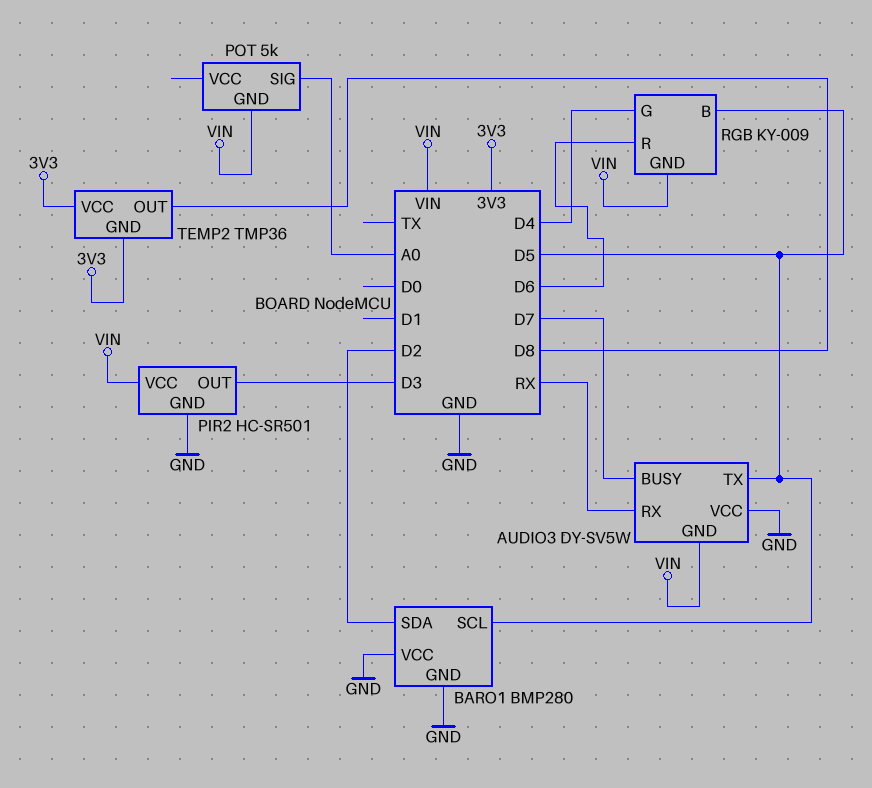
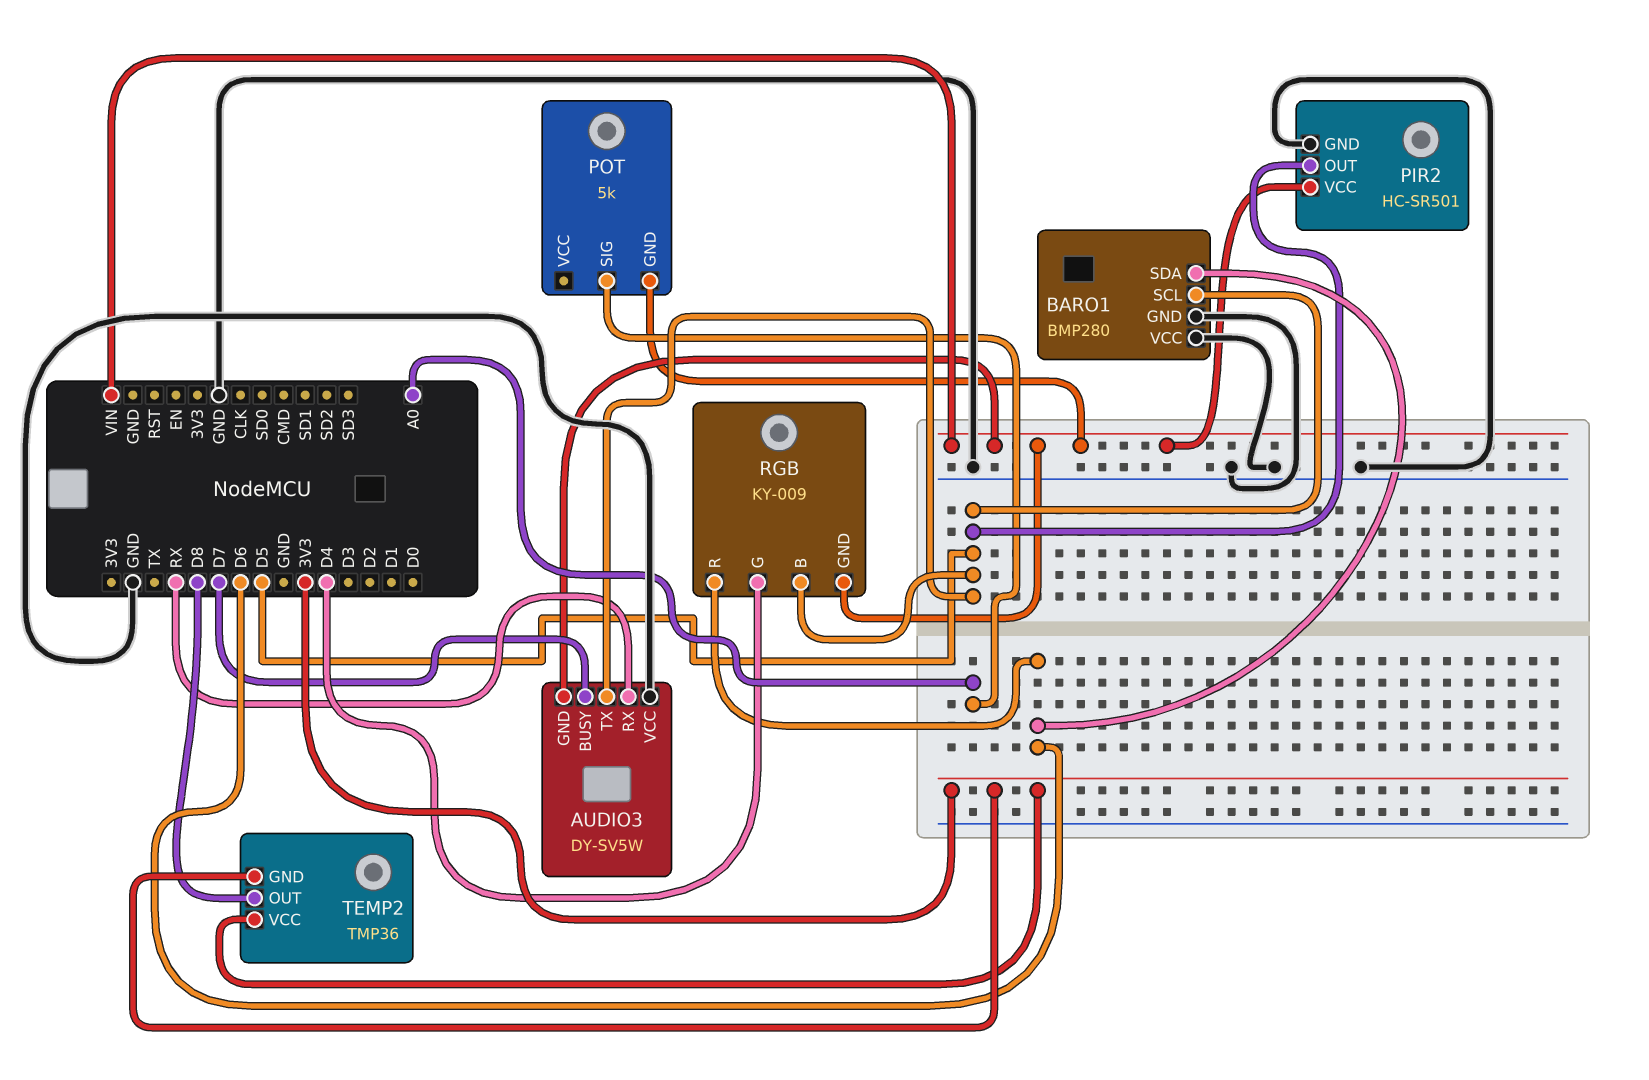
BARO1 pin SDA: D2 -> D6
PIR2 pin OUT: D3 -> D5

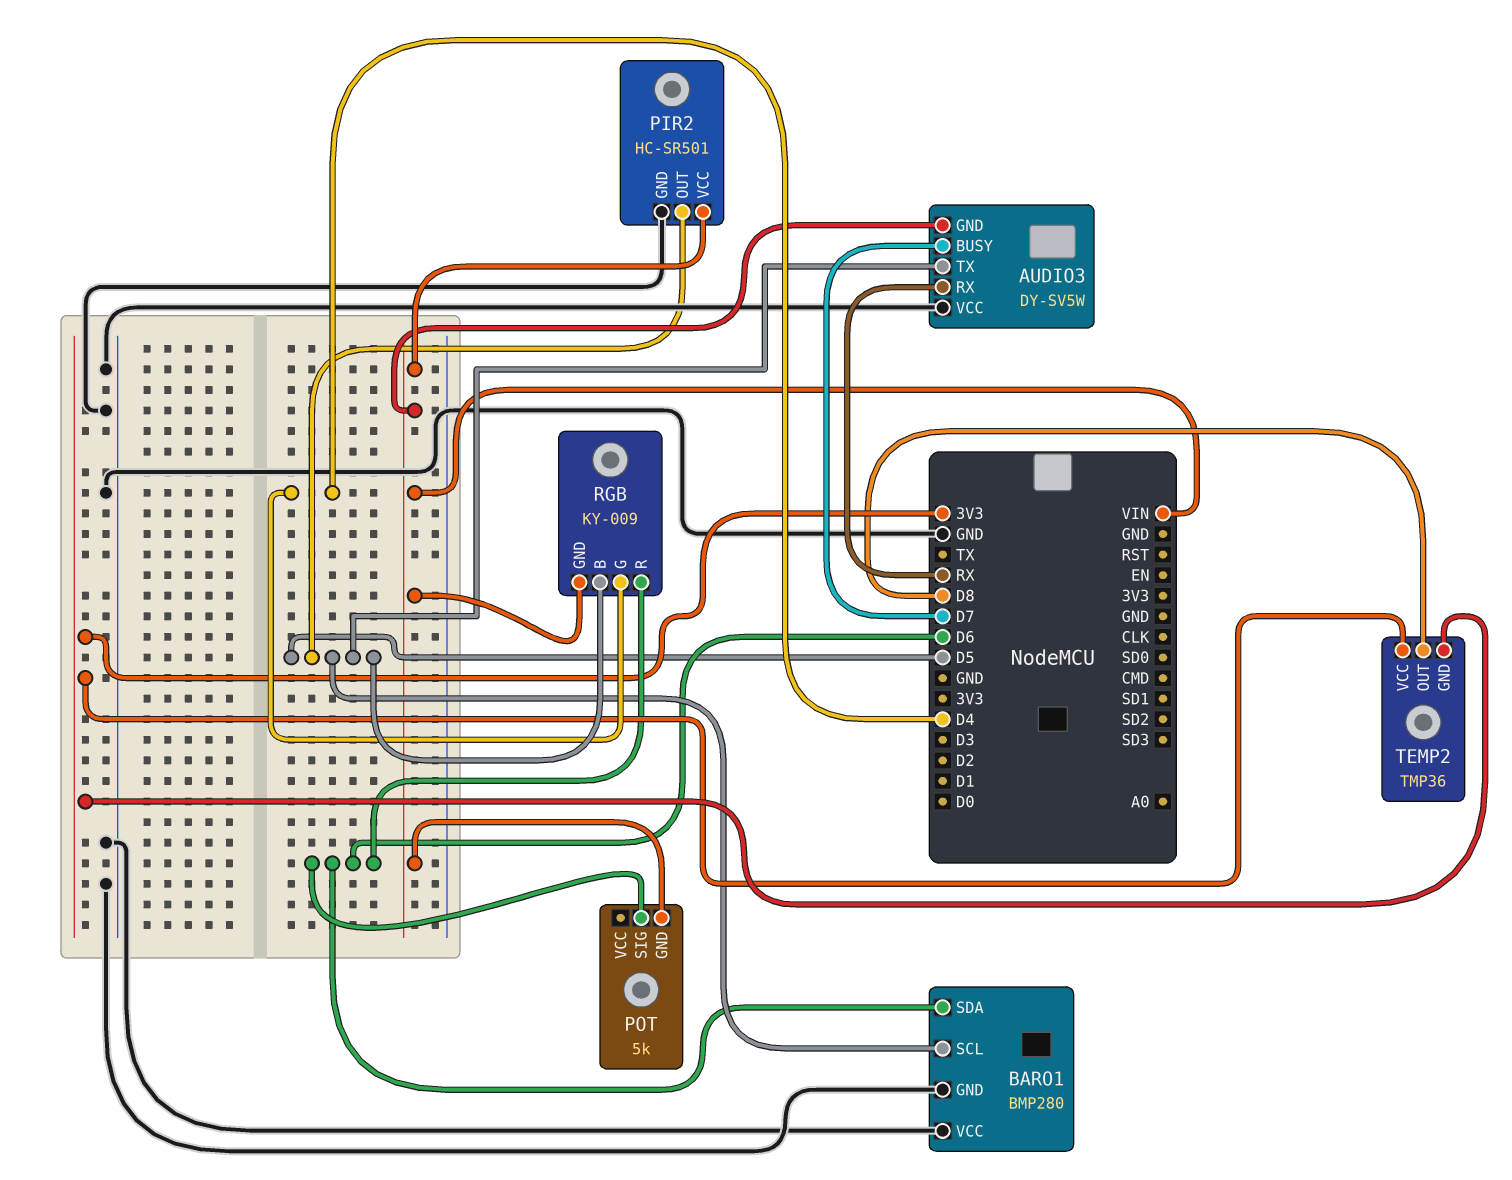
POT pin SIG: A0 -> D6

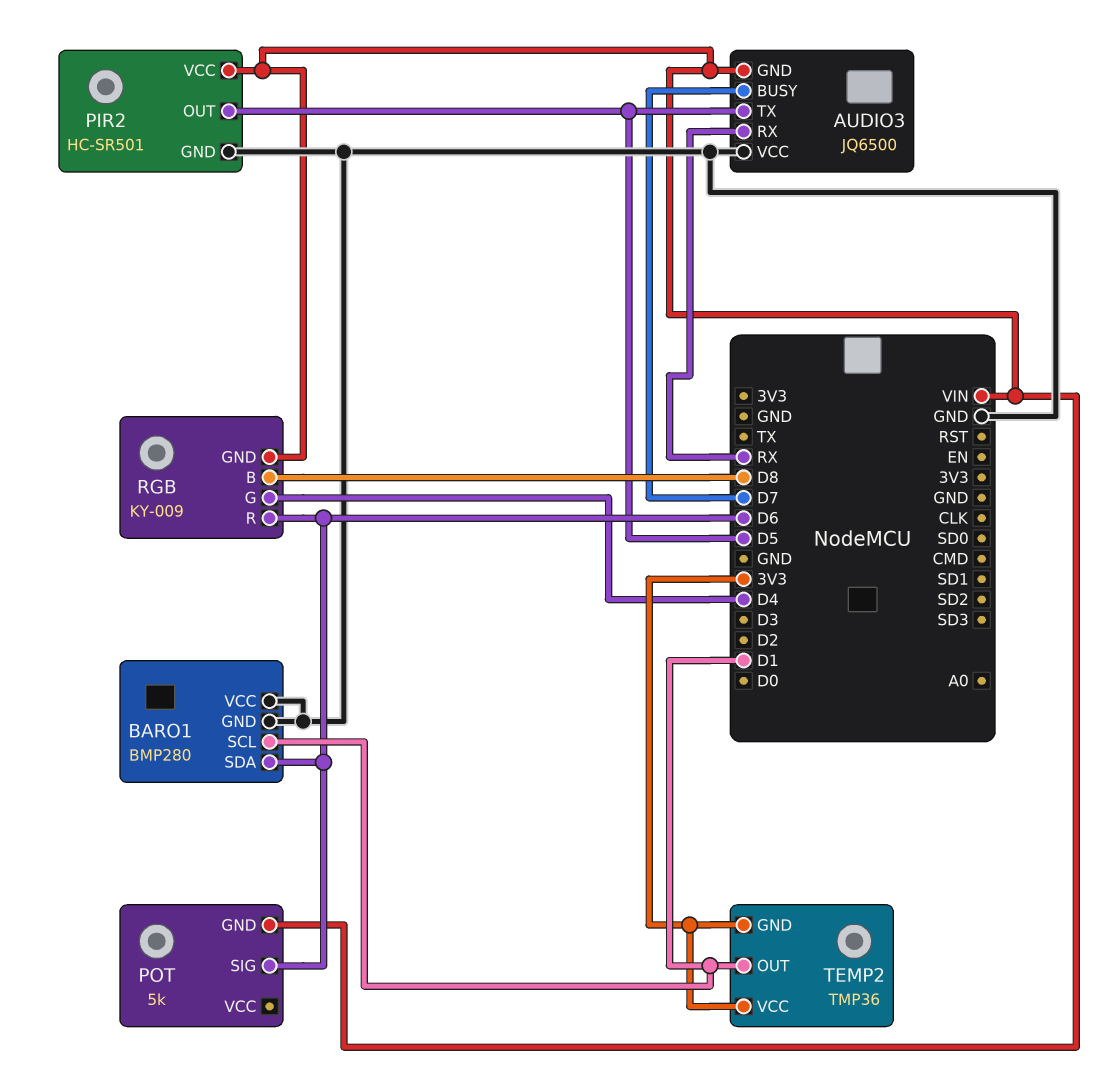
AUDIO3: DY-SV5W -> JQ6500
BARO1 pin SCL: D5 -> D1
RGB pin B: D5 -> D8
TEMP2 pin OUT: D8 -> D1

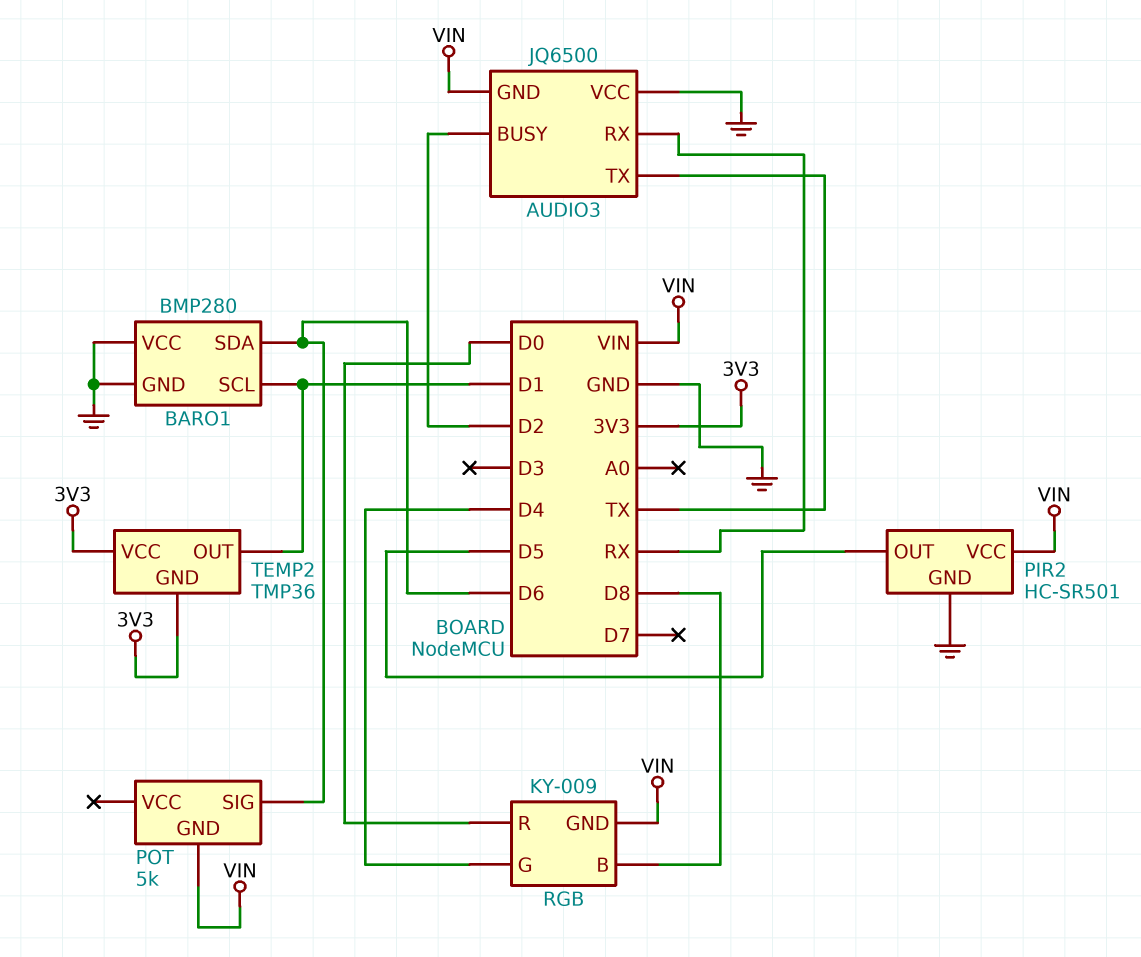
AUDIO3 pin BUSY: D7 -> D2
AUDIO3 pin TX: D5 -> TX
RGB pin R: D6 -> D0

